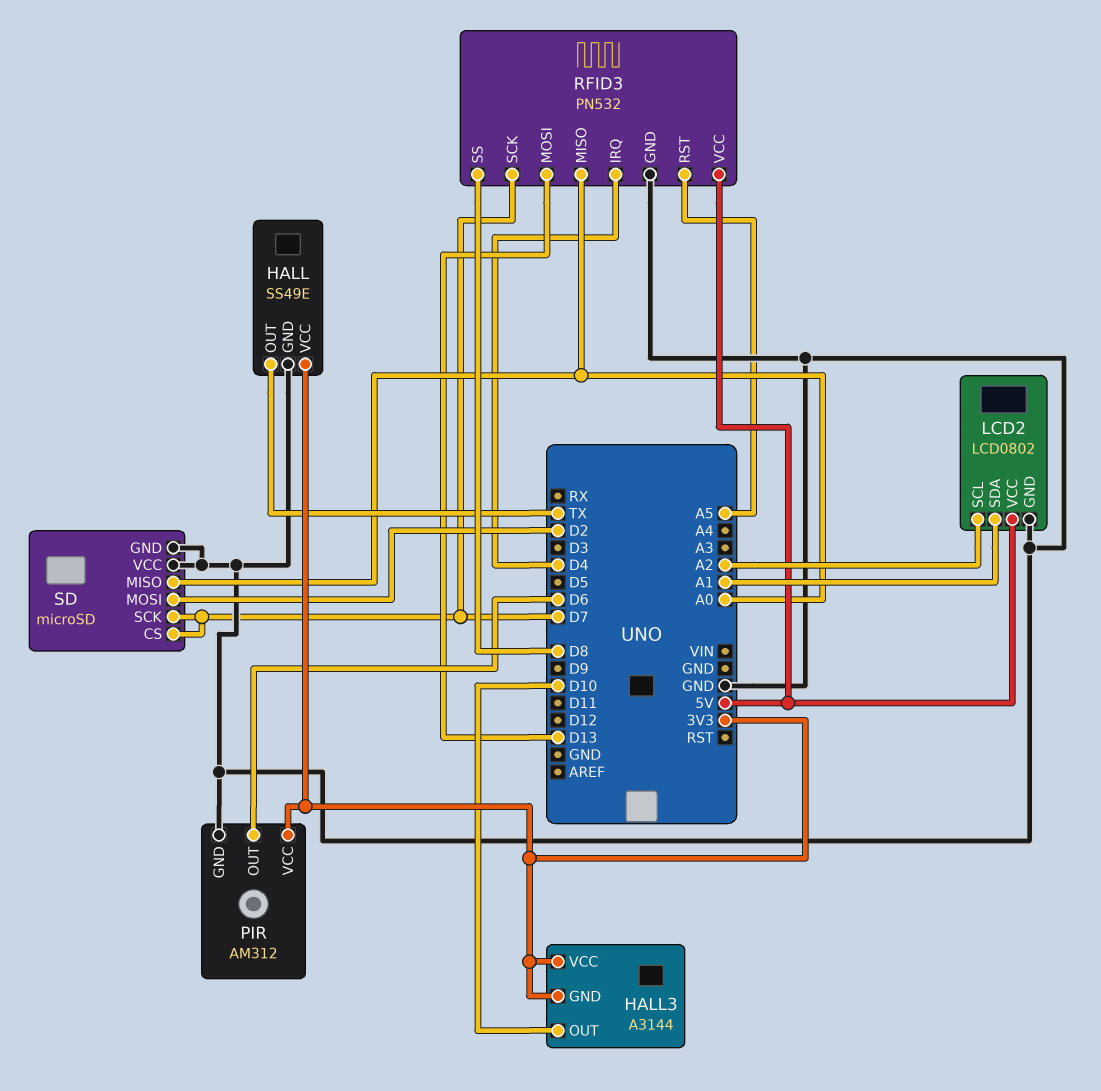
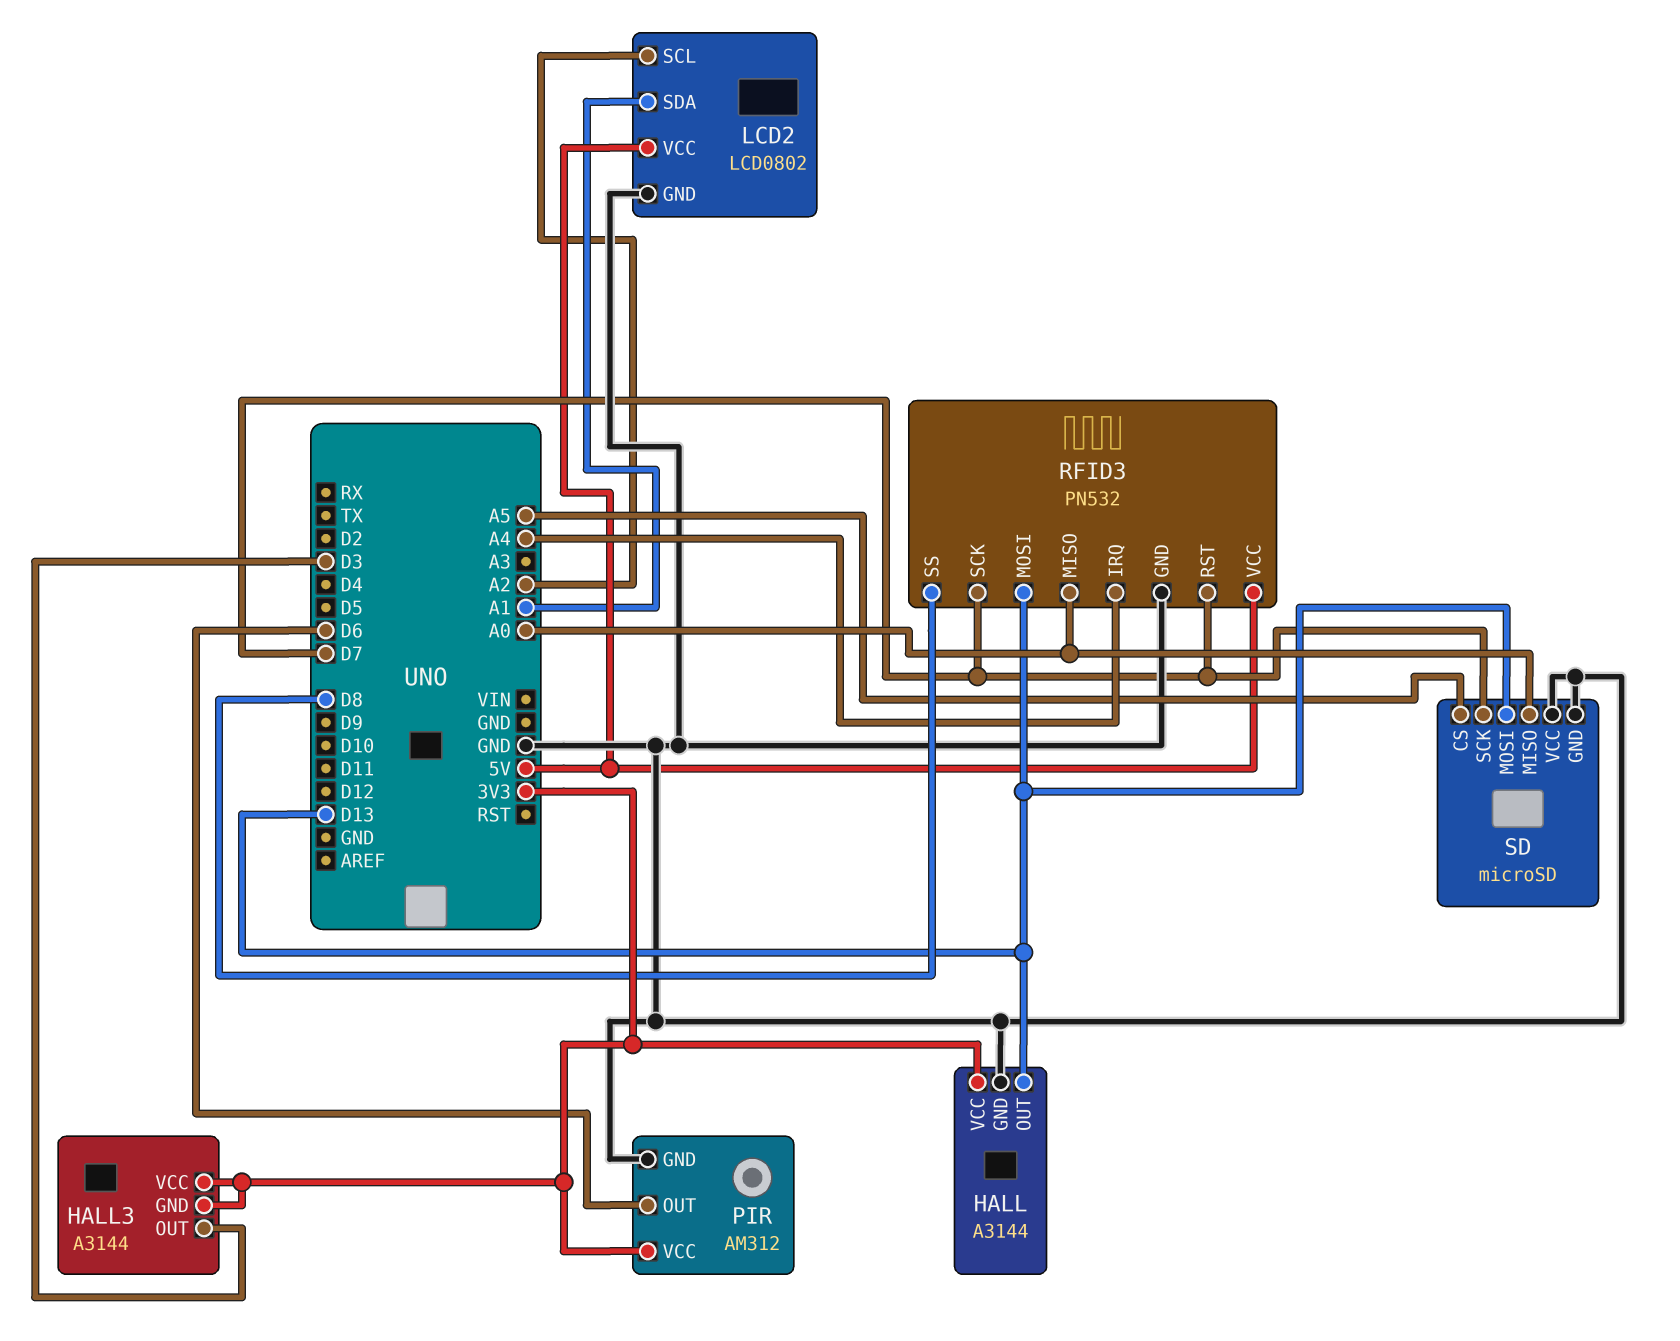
HALL: SS49E -> A3144
HALL pin OUT: TX -> D13
HALL3 pin OUT: D10 -> D3
RFID3 pin IRQ: D4 -> A4
RFID3 pin RST: A5 -> D7
SD pin CS: D7 -> A5
SD pin MOSI: D2 -> D13

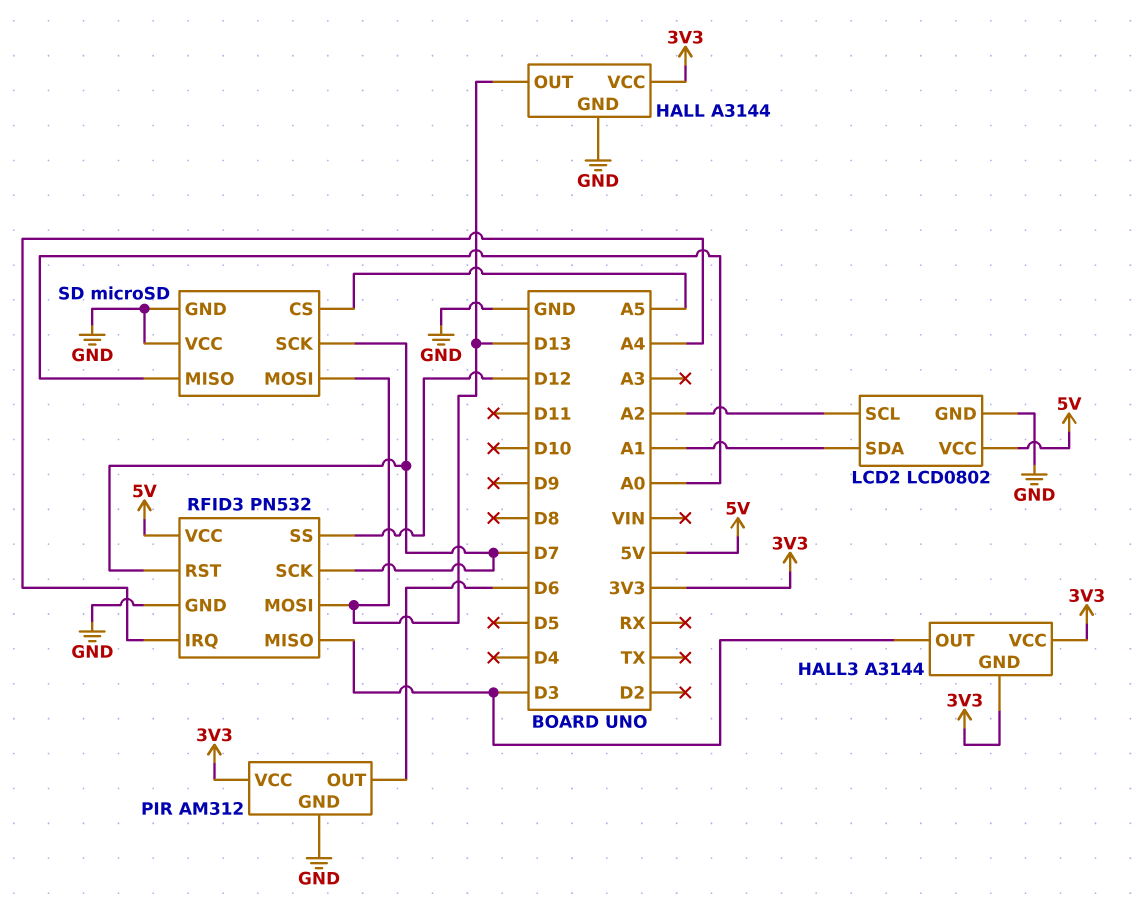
RFID3 pin MISO: A0 -> D3
RFID3 pin SS: D8 -> D12

